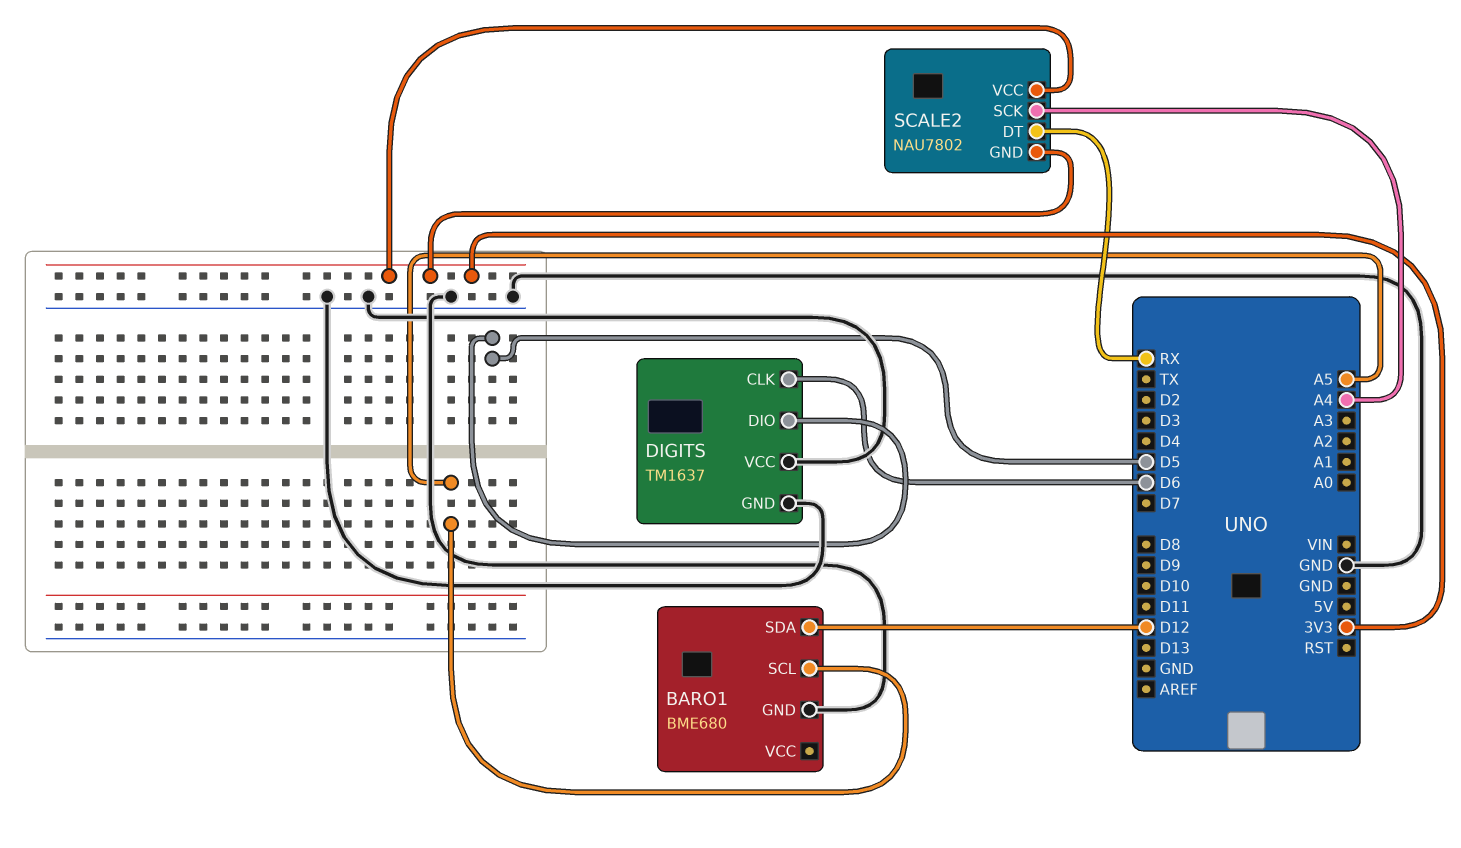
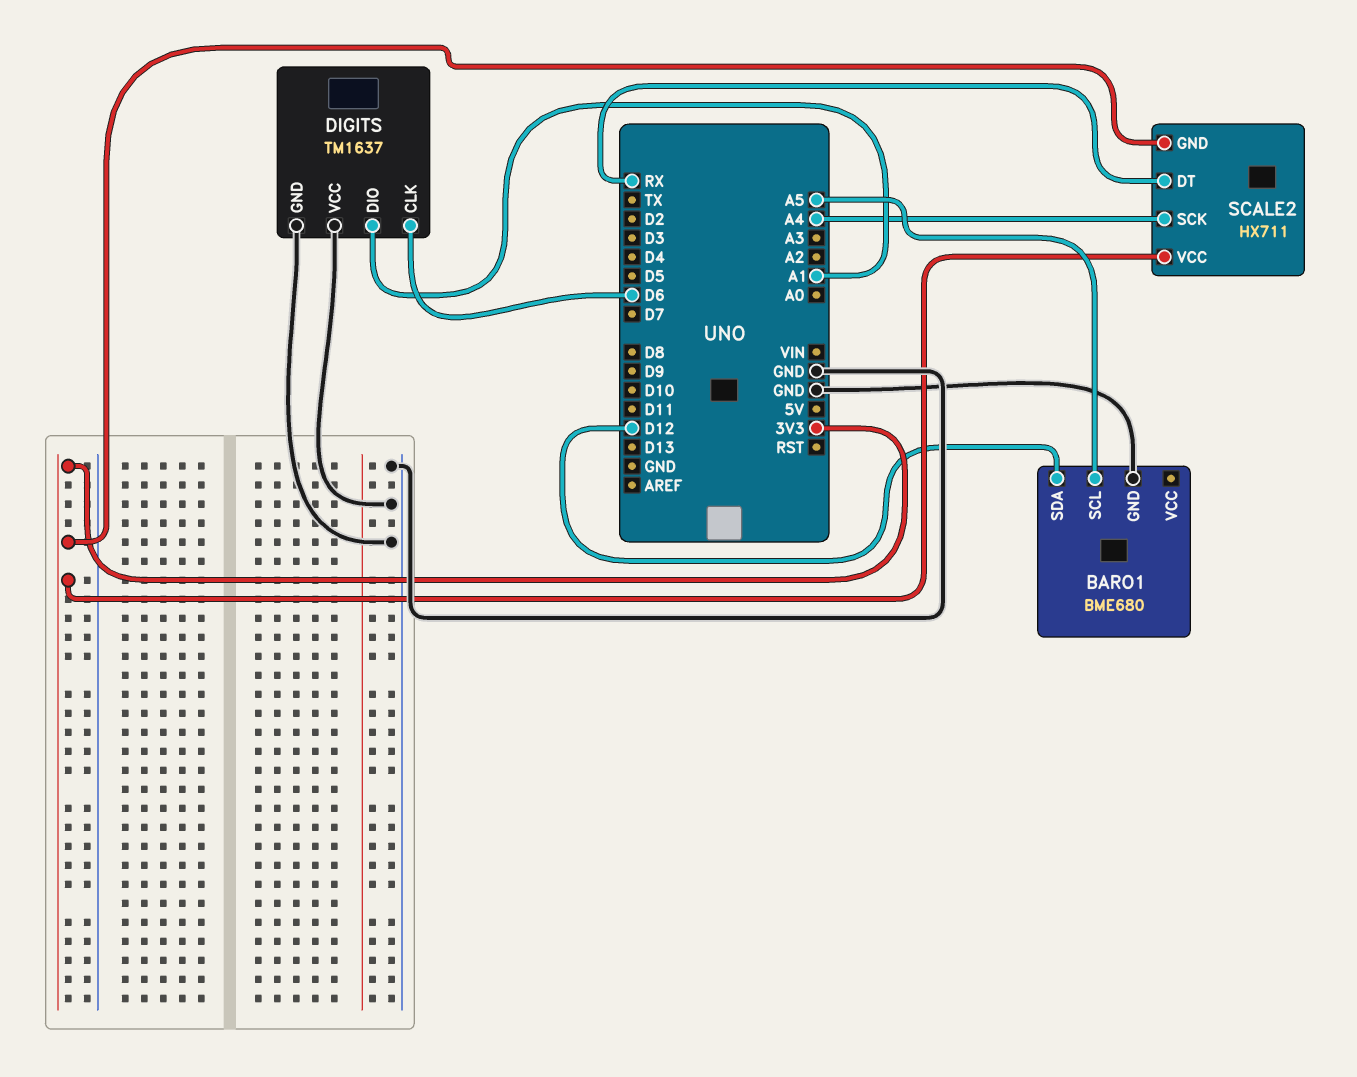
DIGITS pin DIO: D5 -> A1
SCALE2: NAU7802 -> HX711

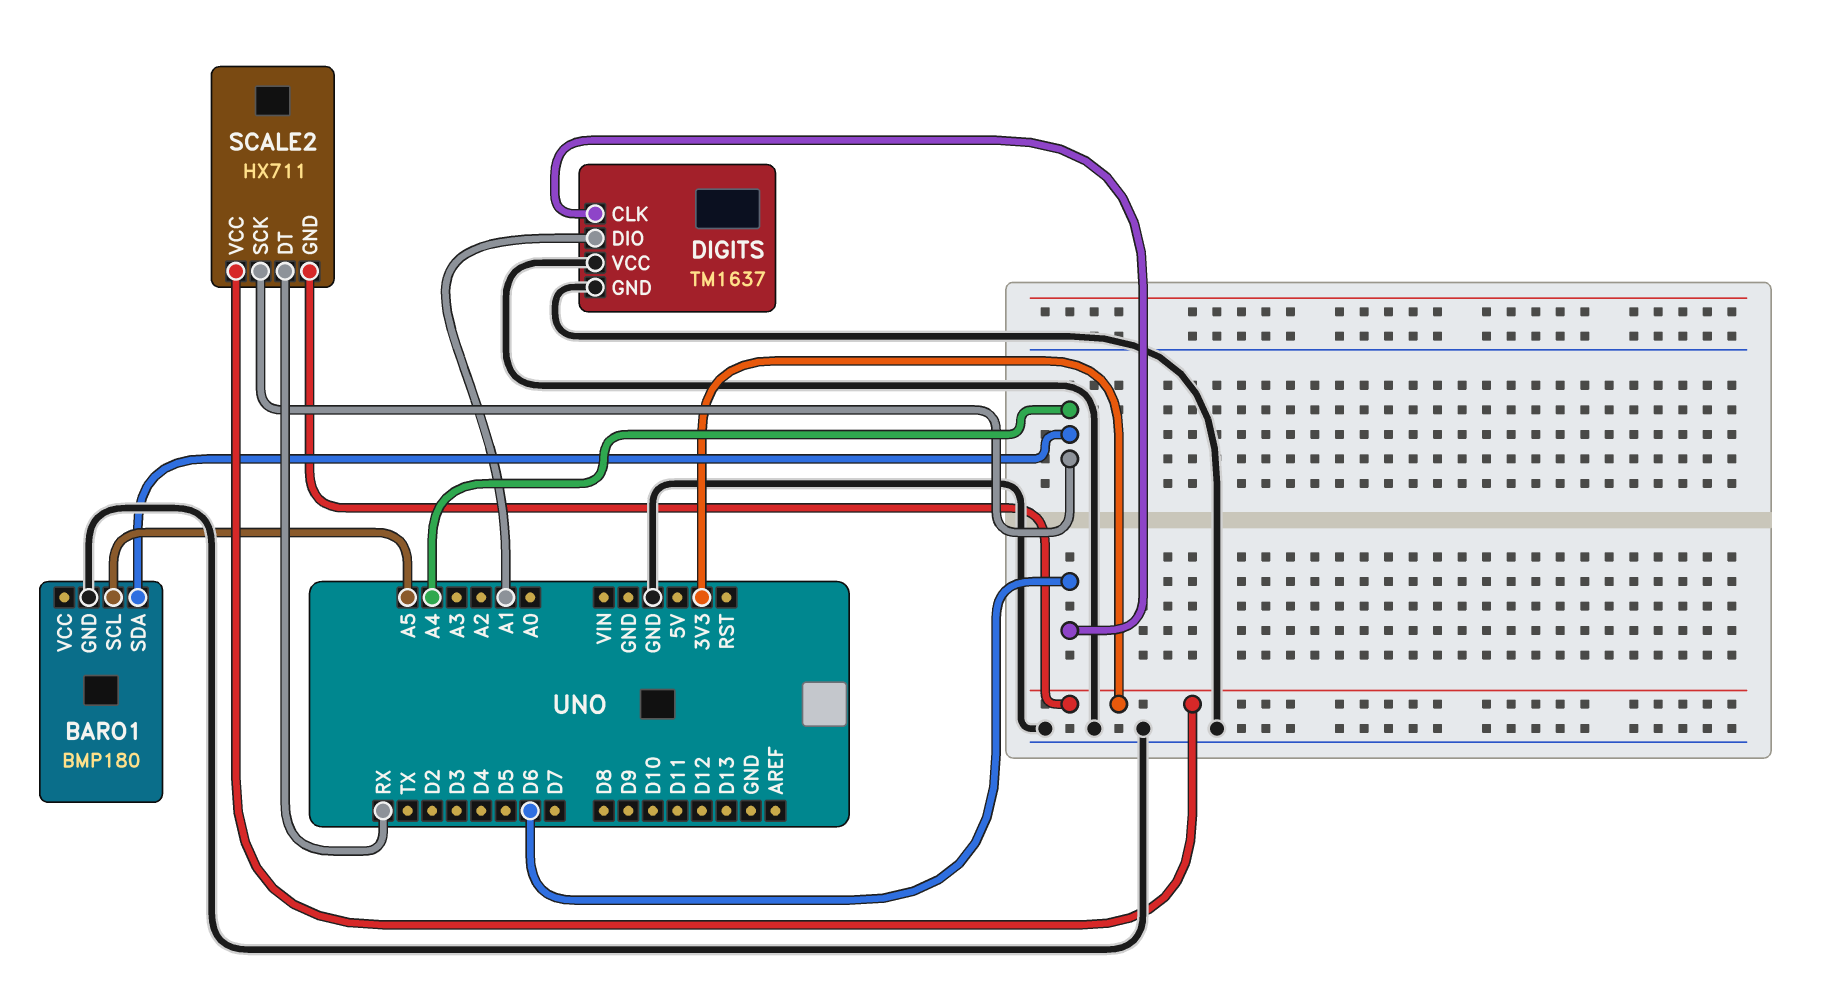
BARO1: BME680 -> BMP180
BARO1 pin SDA: D12 -> A4

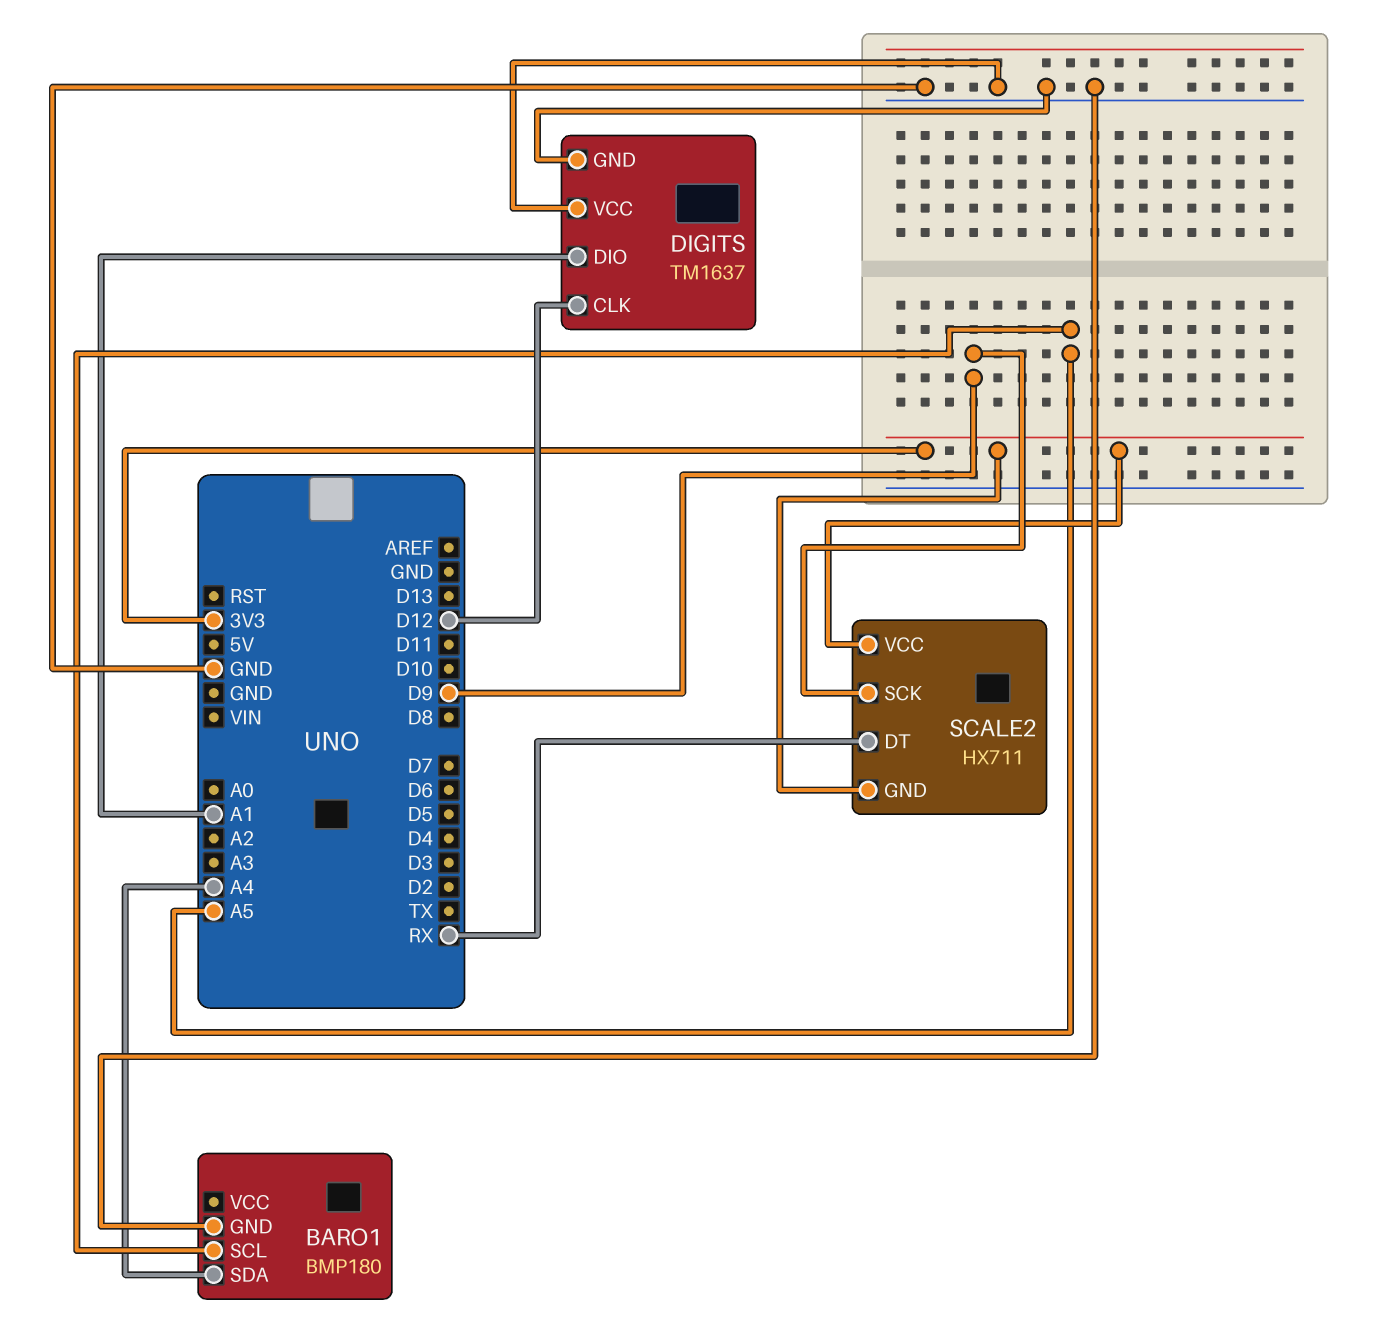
DIGITS pin CLK: D6 -> D12
SCALE2 pin SCK: A4 -> D9

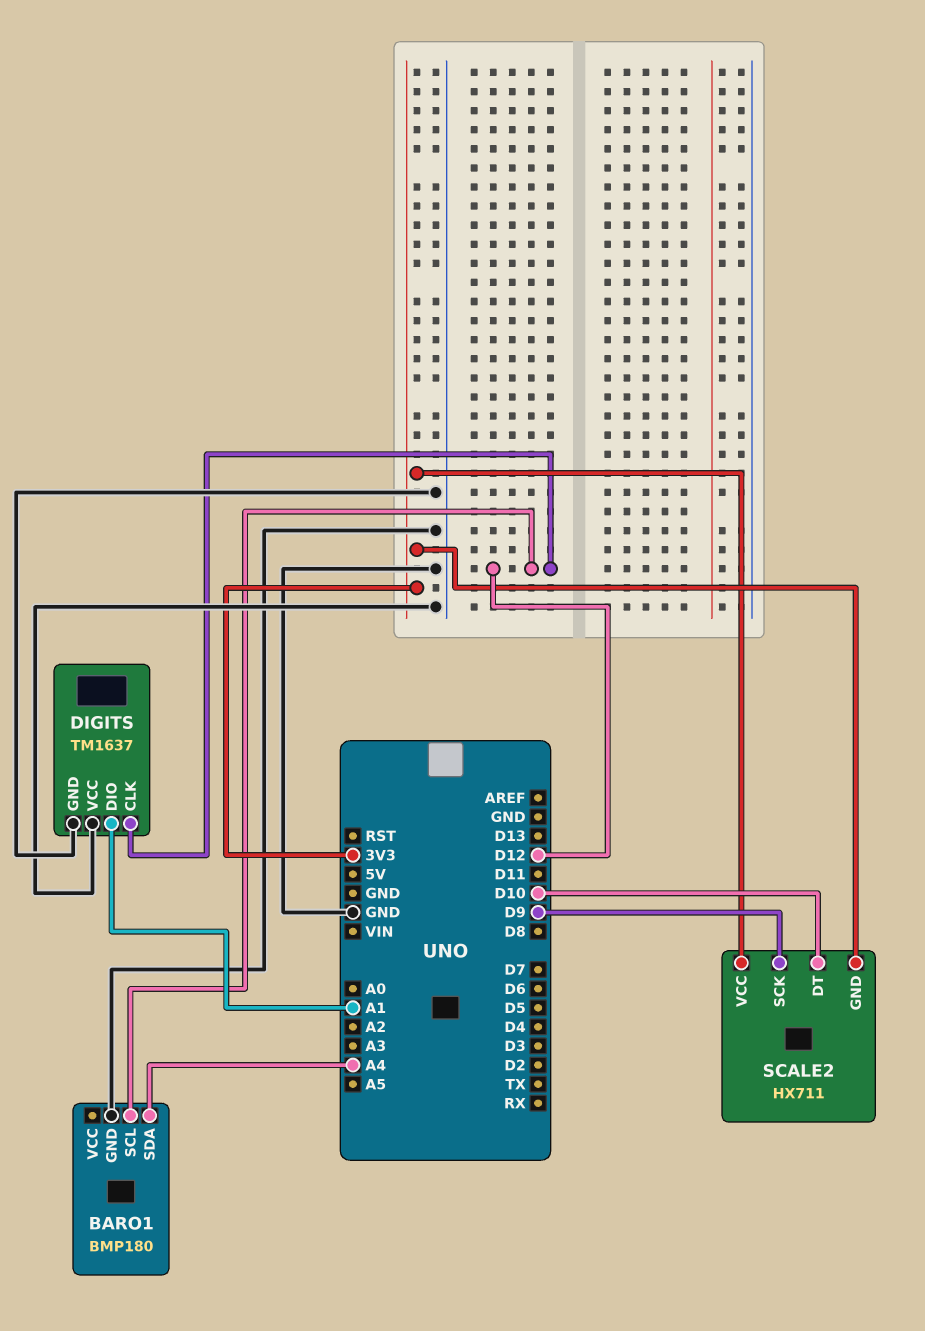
BARO1 pin SCL: A5 -> D12
SCALE2 pin DT: RX -> D10

